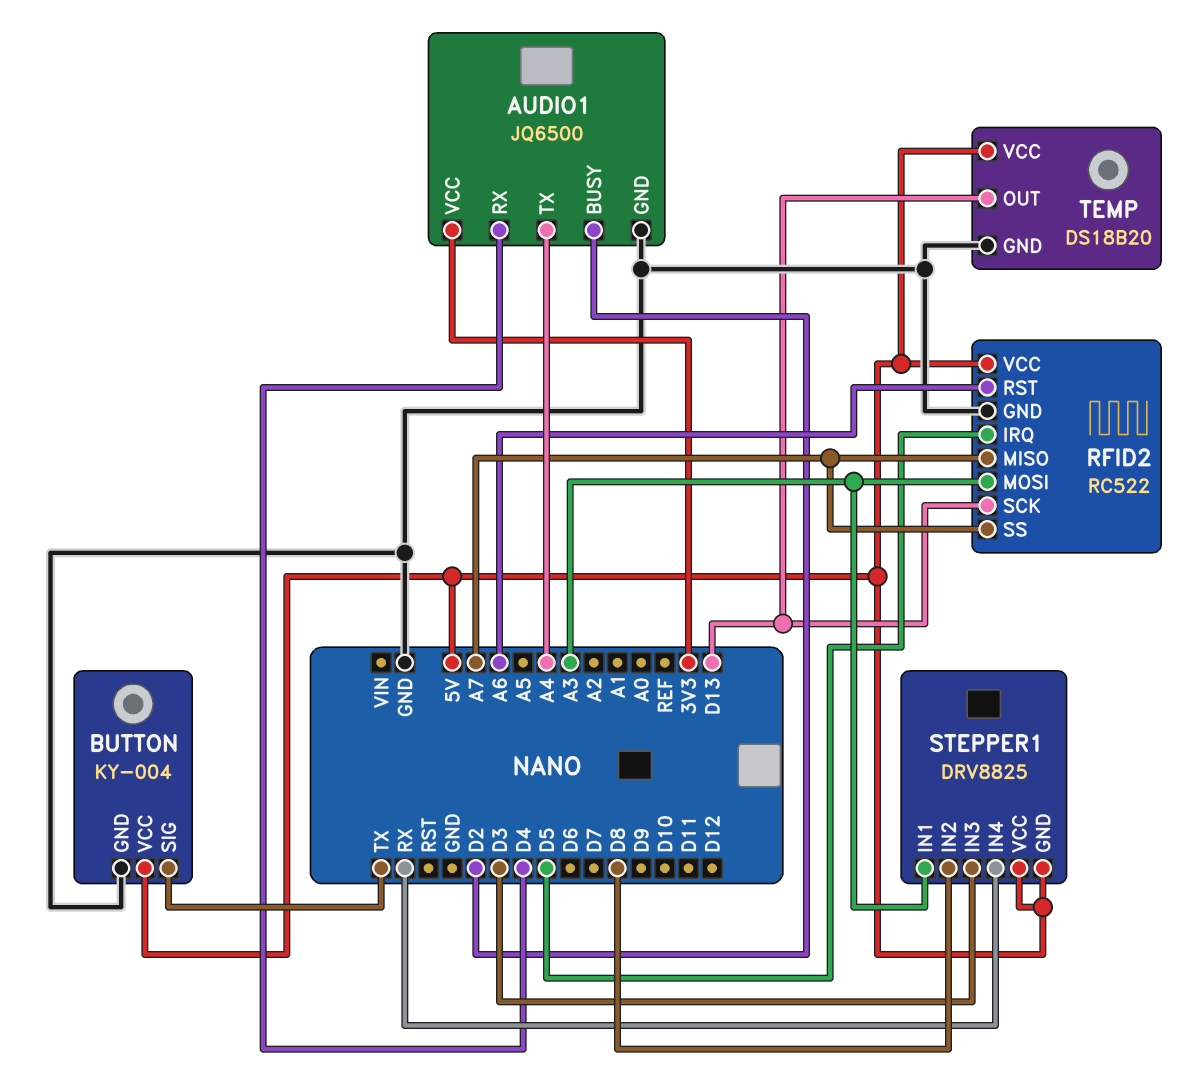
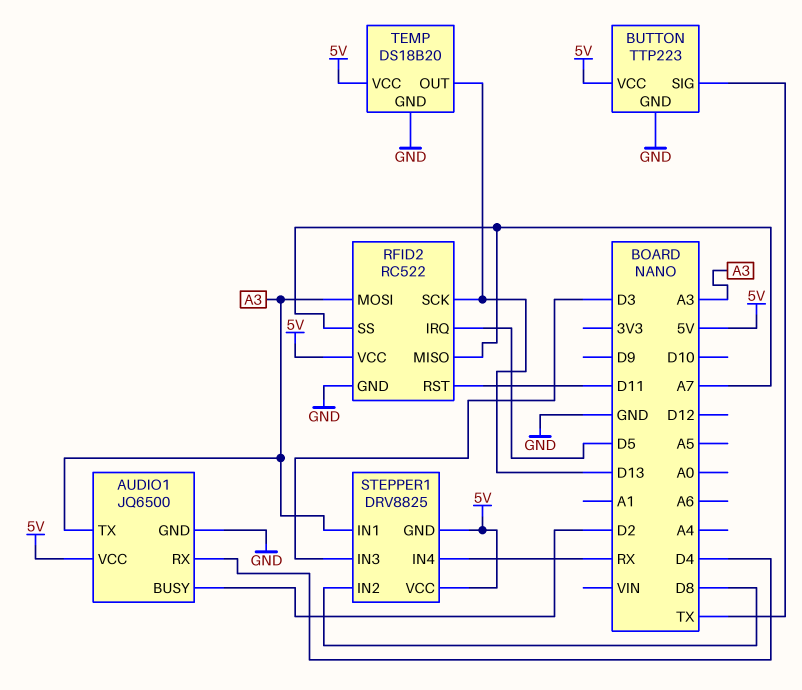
AUDIO1 pin TX: A4 -> A3
AUDIO1 pin VCC: 3V3 -> 5V
BUTTON: KY-004 -> TTP223
RFID2 pin RST: A6 -> D11

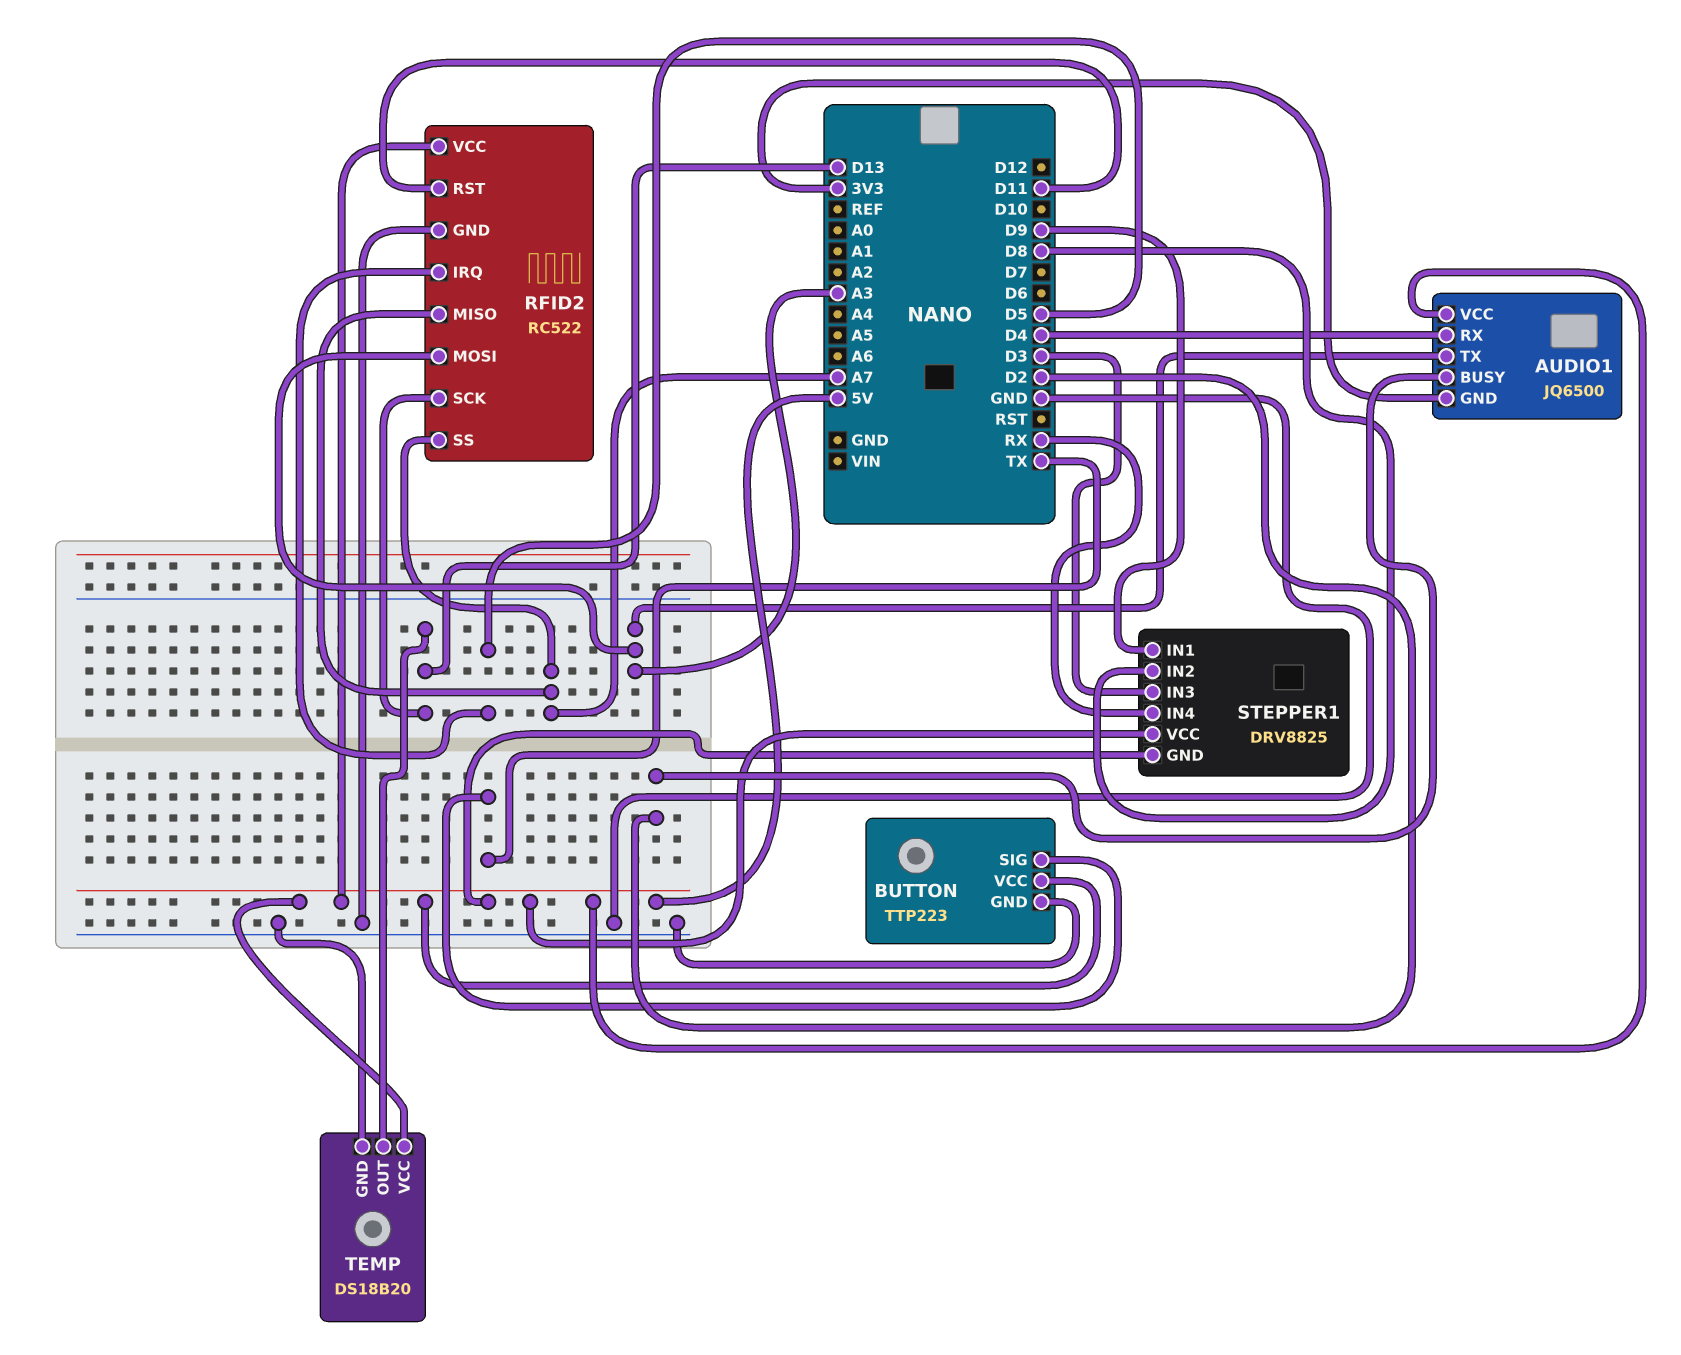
AUDIO1 pin GND: GND -> 3V3
STEPPER1 pin IN1: A3 -> D9

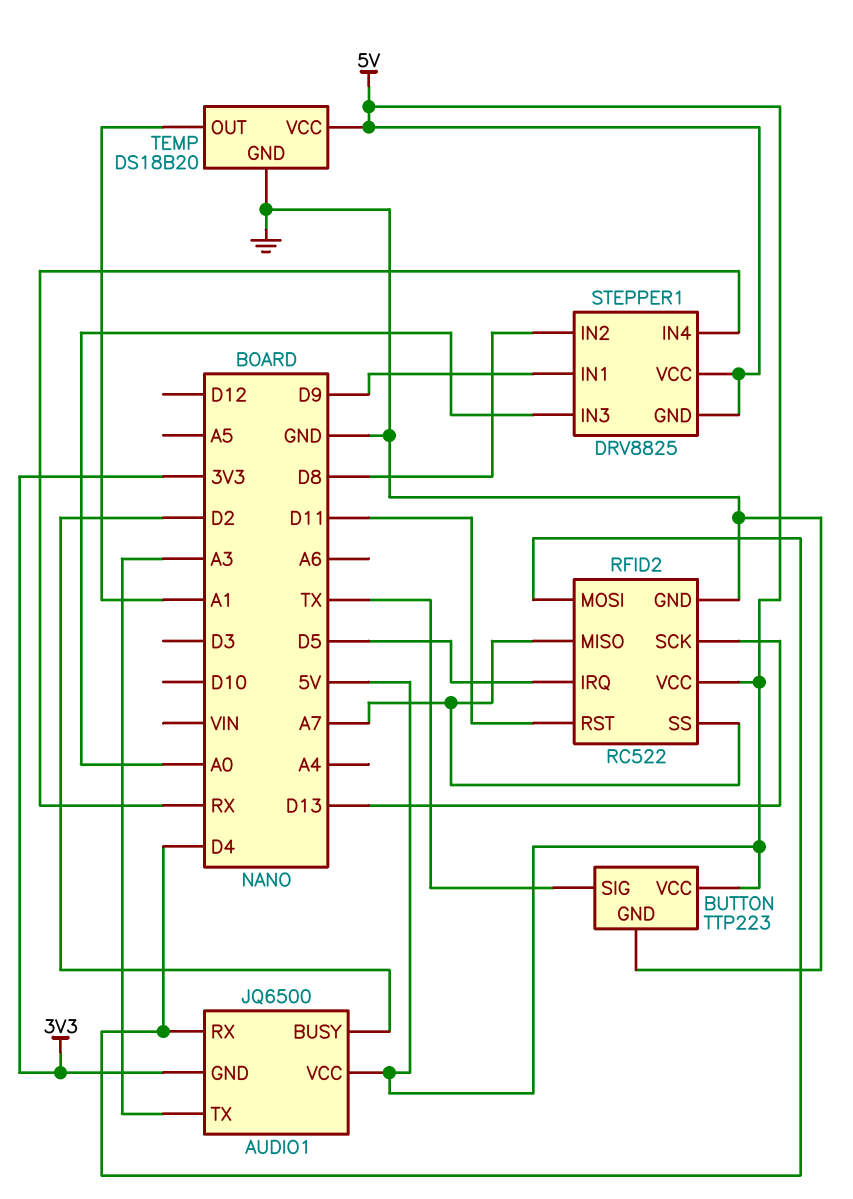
RFID2 pin MOSI: A3 -> D4
STEPPER1 pin IN3: D3 -> A0
TEMP pin OUT: D13 -> A1

